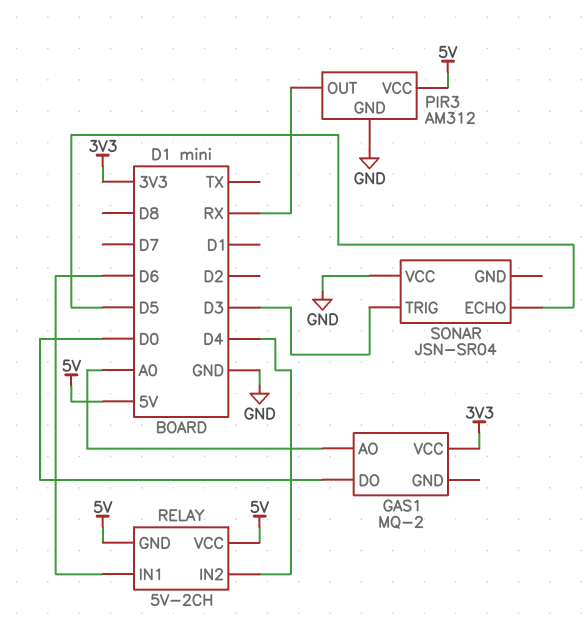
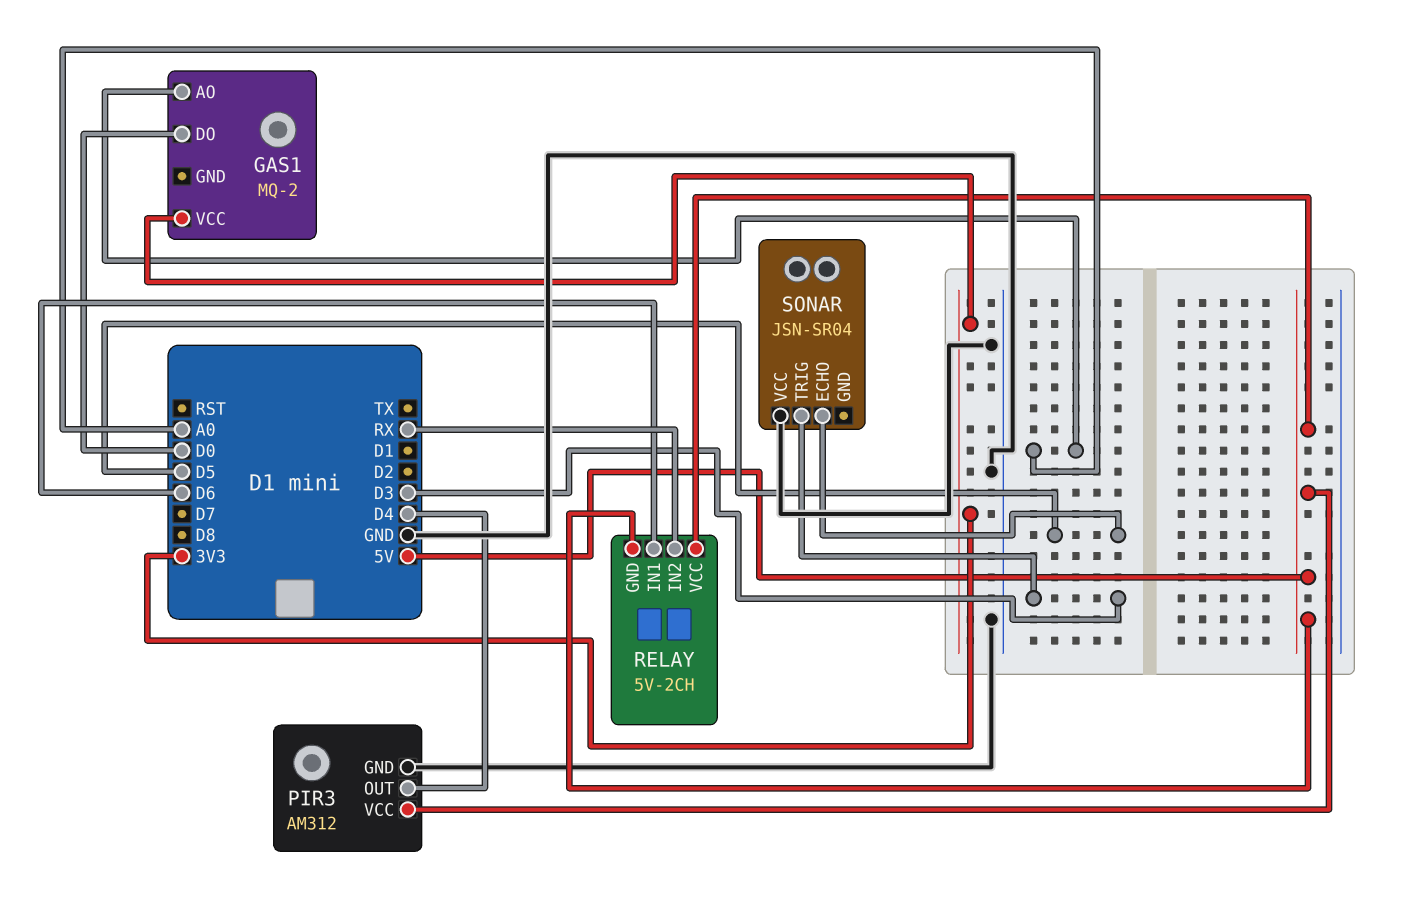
PIR3 pin OUT: RX -> D4
RELAY pin IN2: D4 -> RX

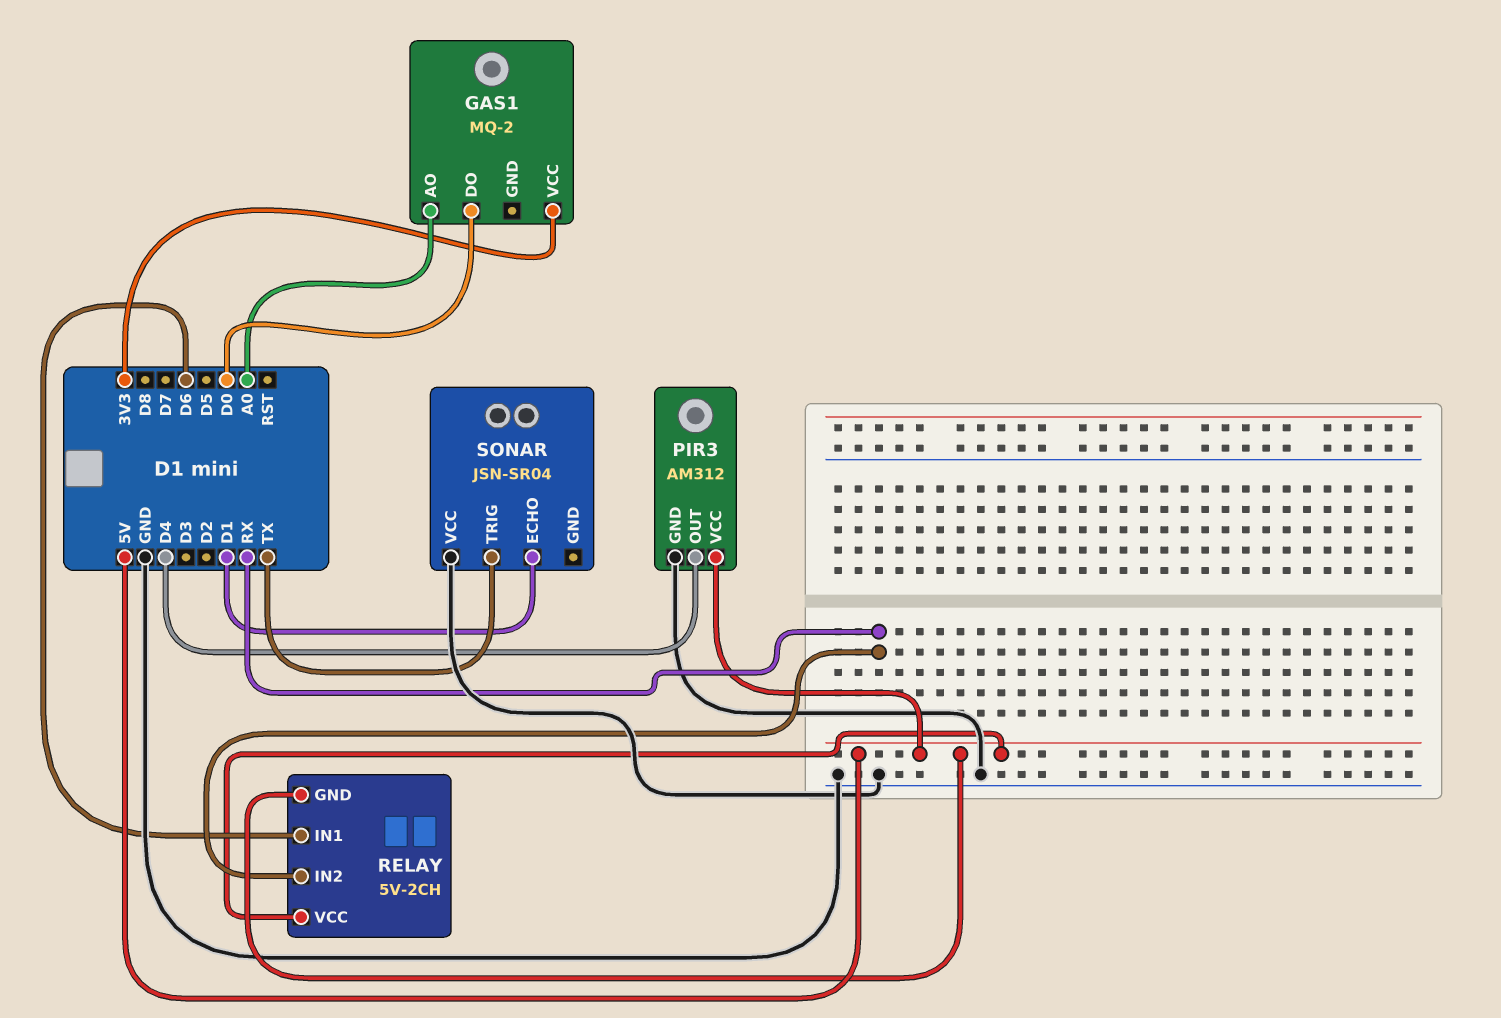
SONAR pin ECHO: D5 -> D1
SONAR pin TRIG: D3 -> TX

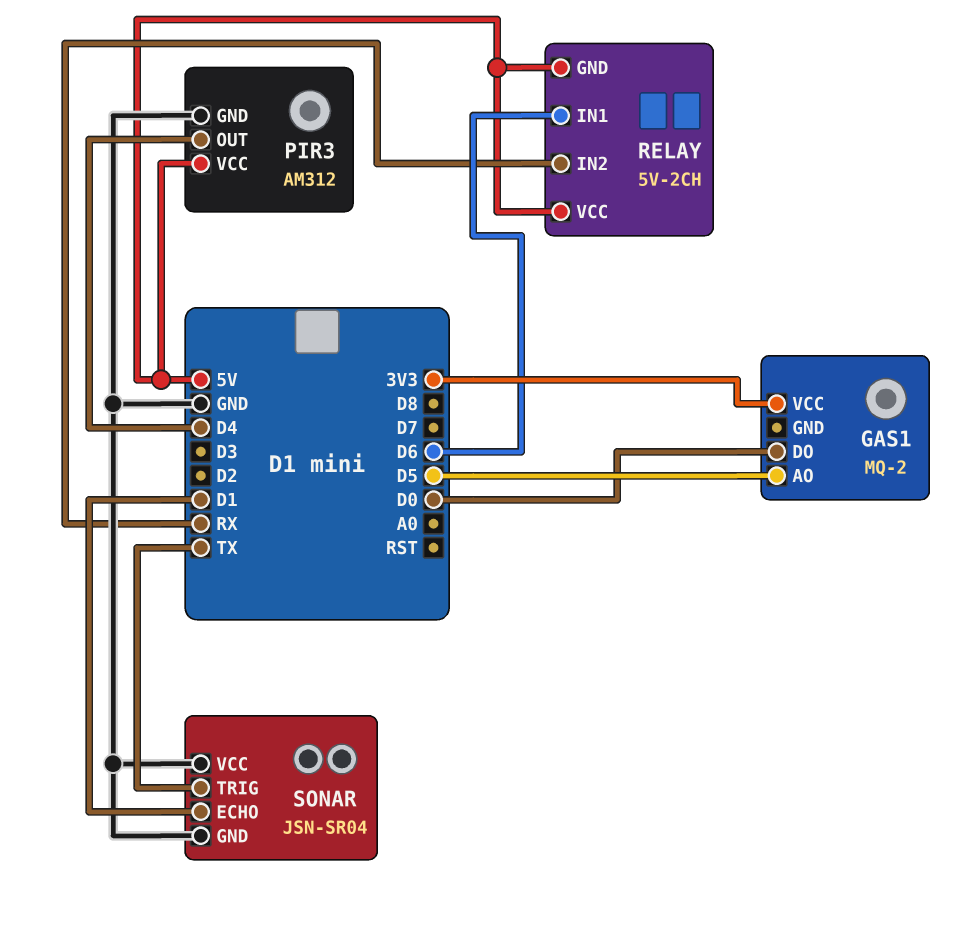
GAS1 pin AO: A0 -> D5
SONAR pin GND: none -> GND

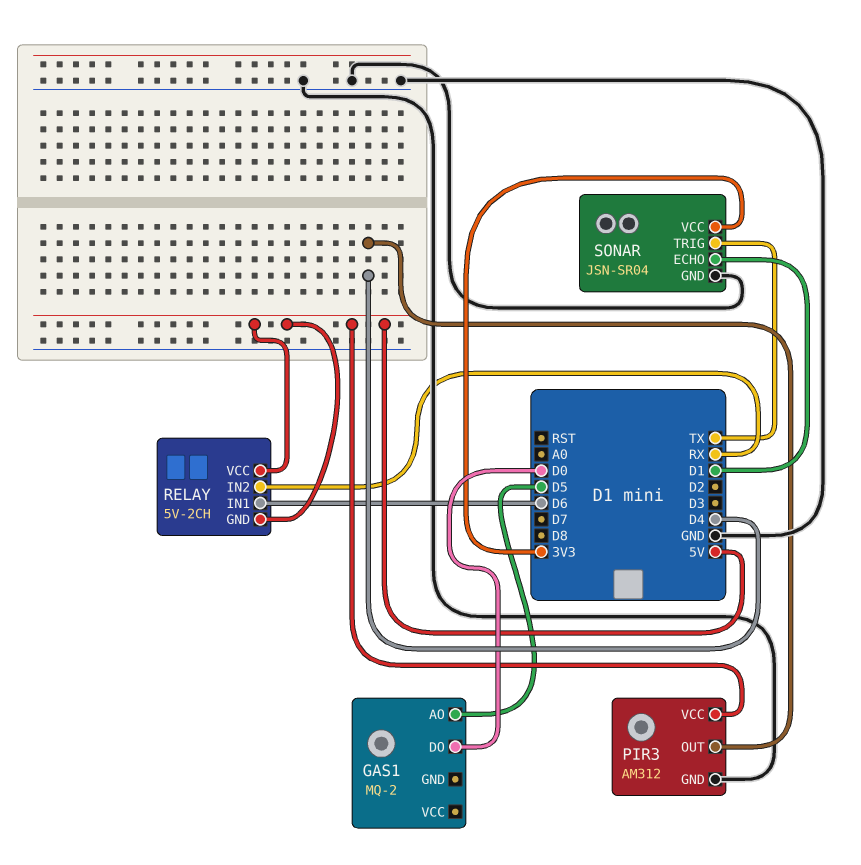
GAS1 pin VCC: 3V3 -> none
SONAR pin VCC: GND -> 3V3

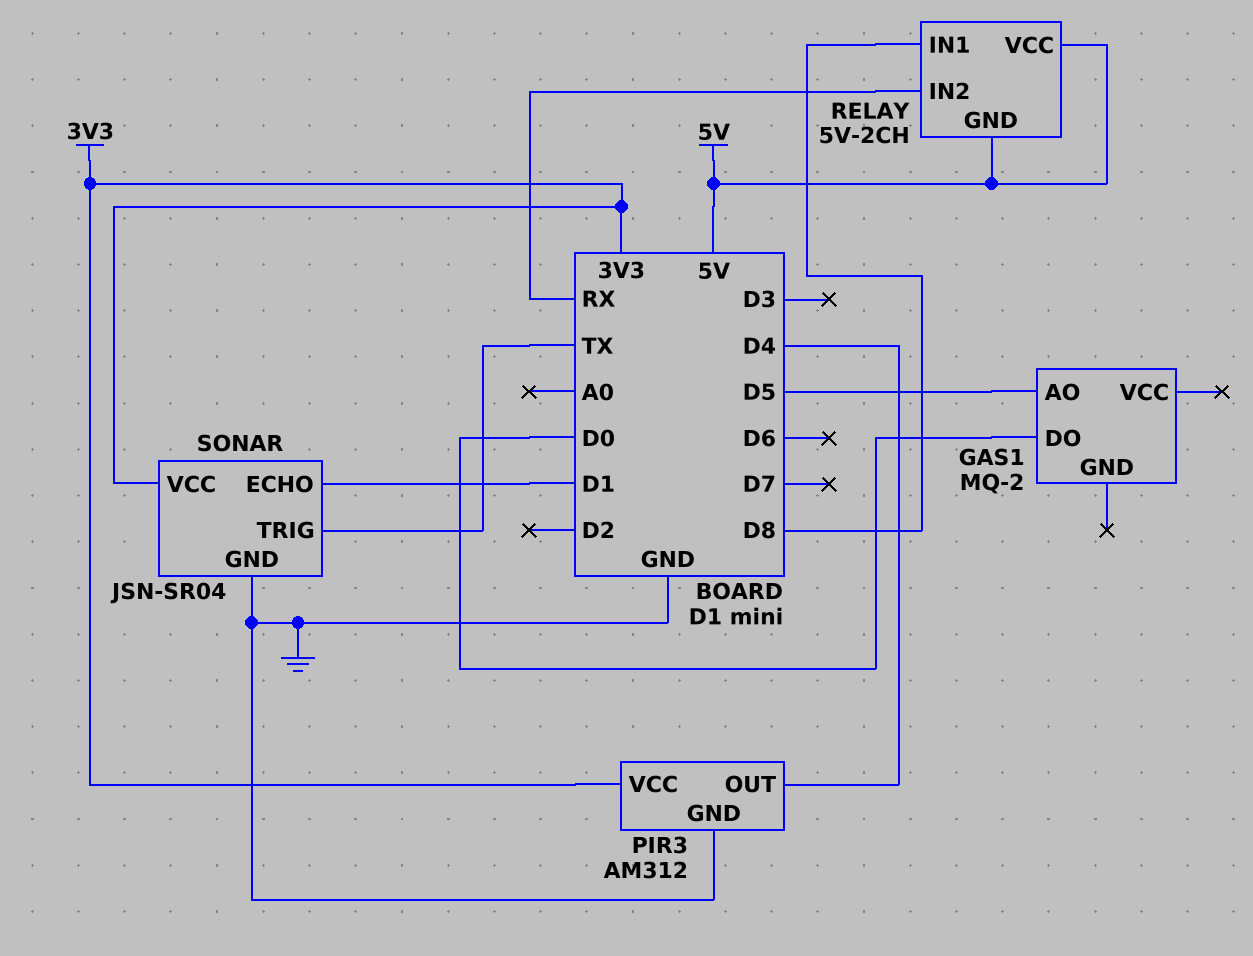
PIR3 pin VCC: 5V -> 3V3
RELAY pin IN1: D6 -> D8

